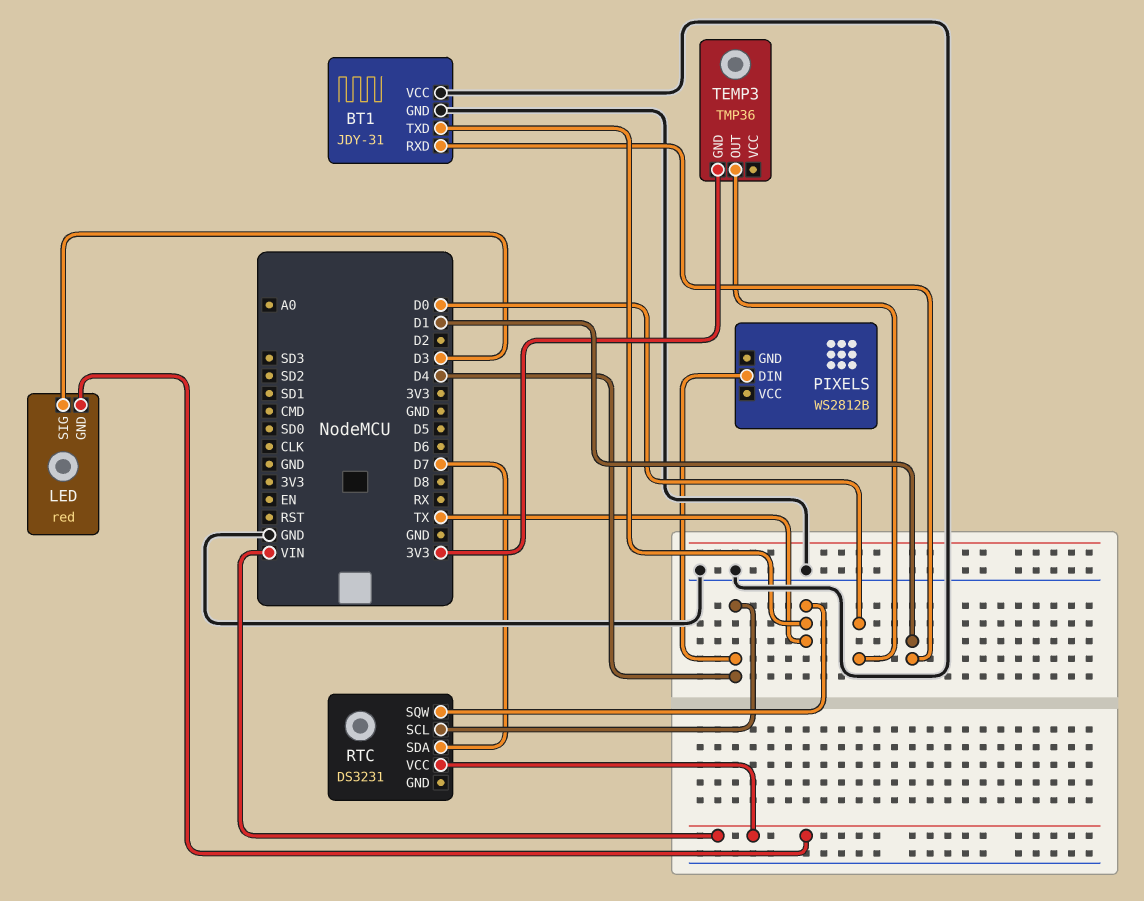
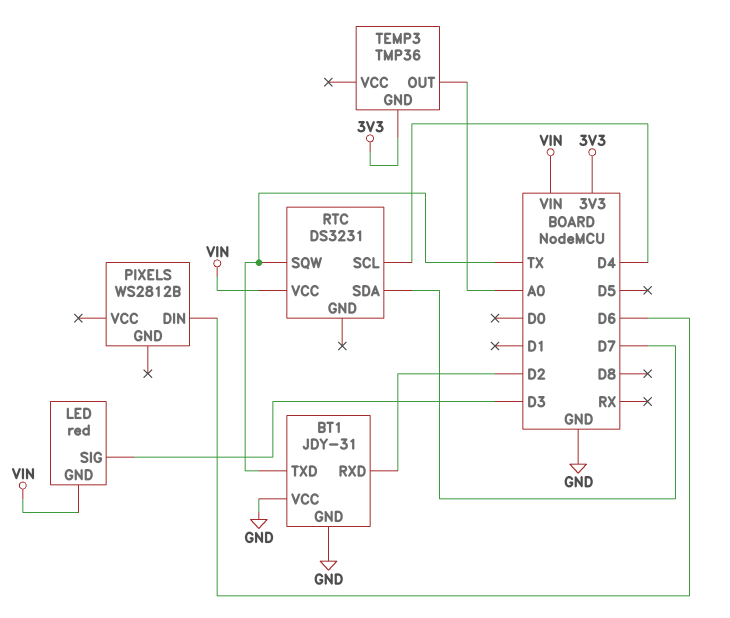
BT1 pin RXD: D1 -> D2
PIXELS pin DIN: D4 -> D6
TEMP3 pin OUT: D0 -> A0

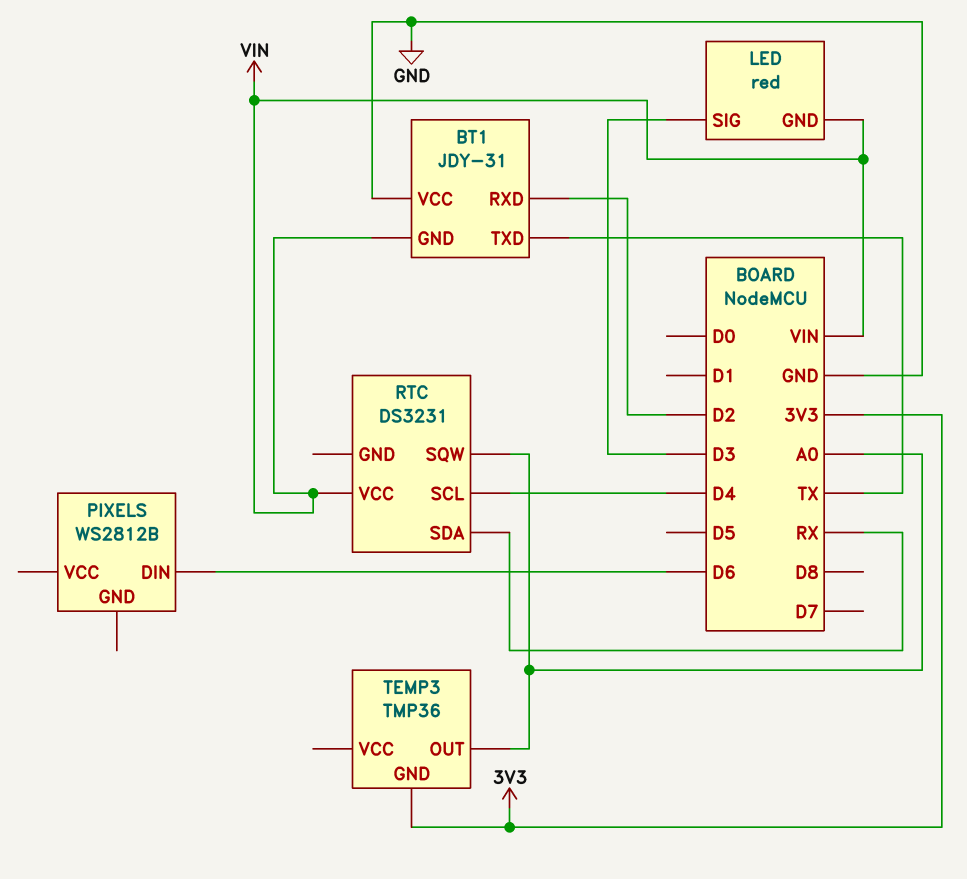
BT1 pin GND: GND -> VIN
RTC pin SDA: D7 -> RX
RTC pin SQW: TX -> A0

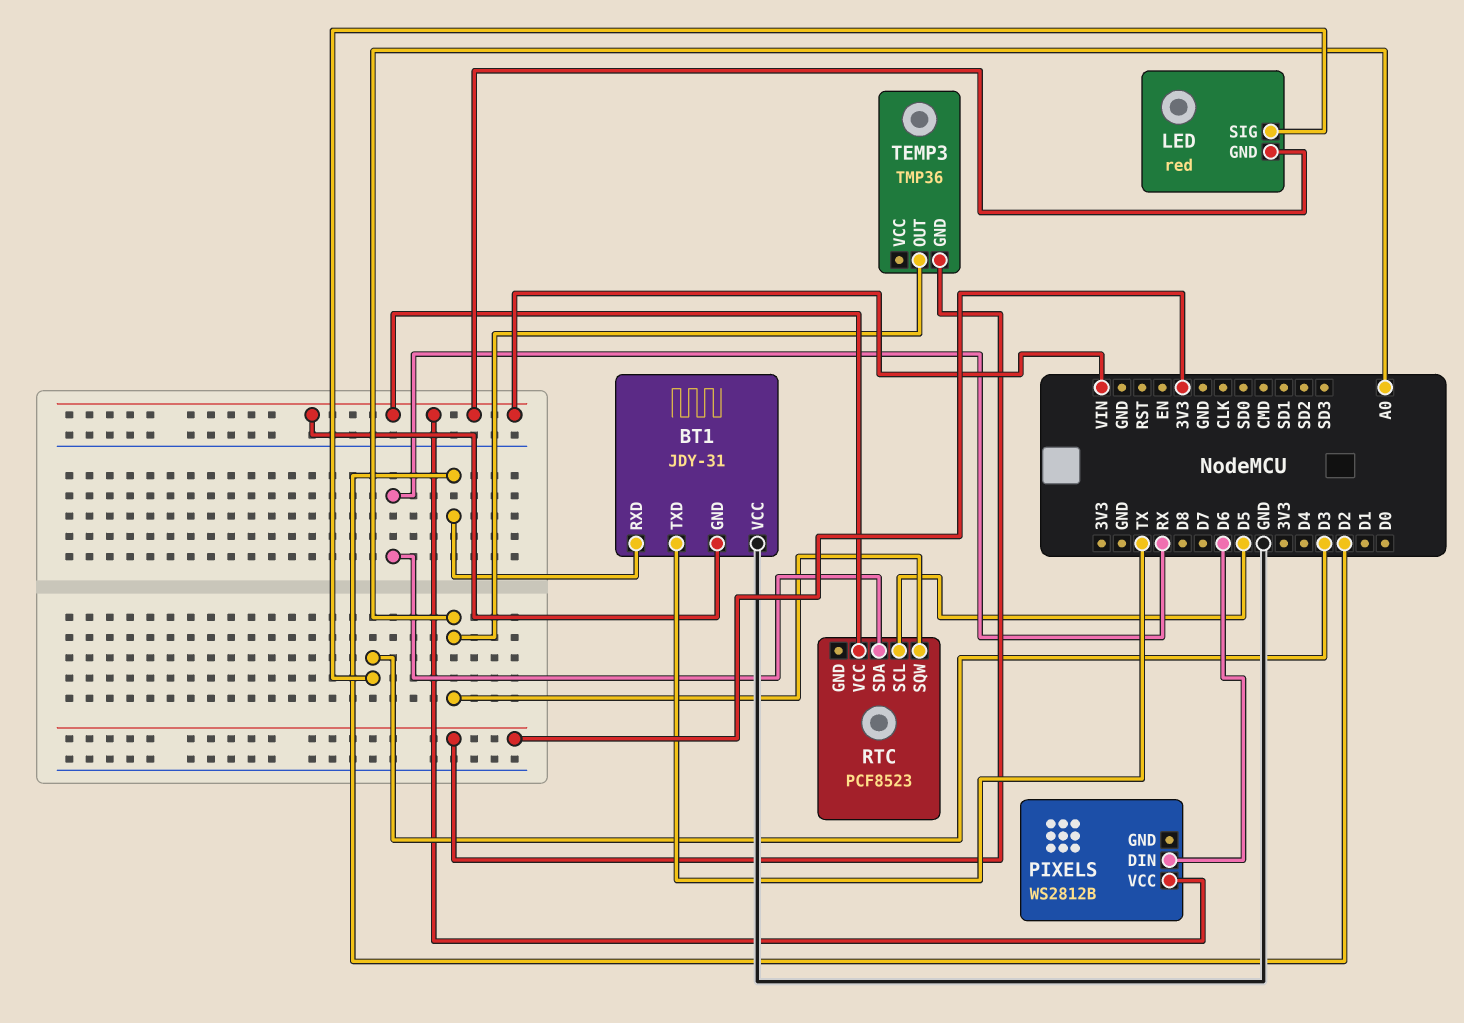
PIXELS pin VCC: none -> VIN
RTC: DS3231 -> PCF8523
RTC pin SCL: D4 -> D5

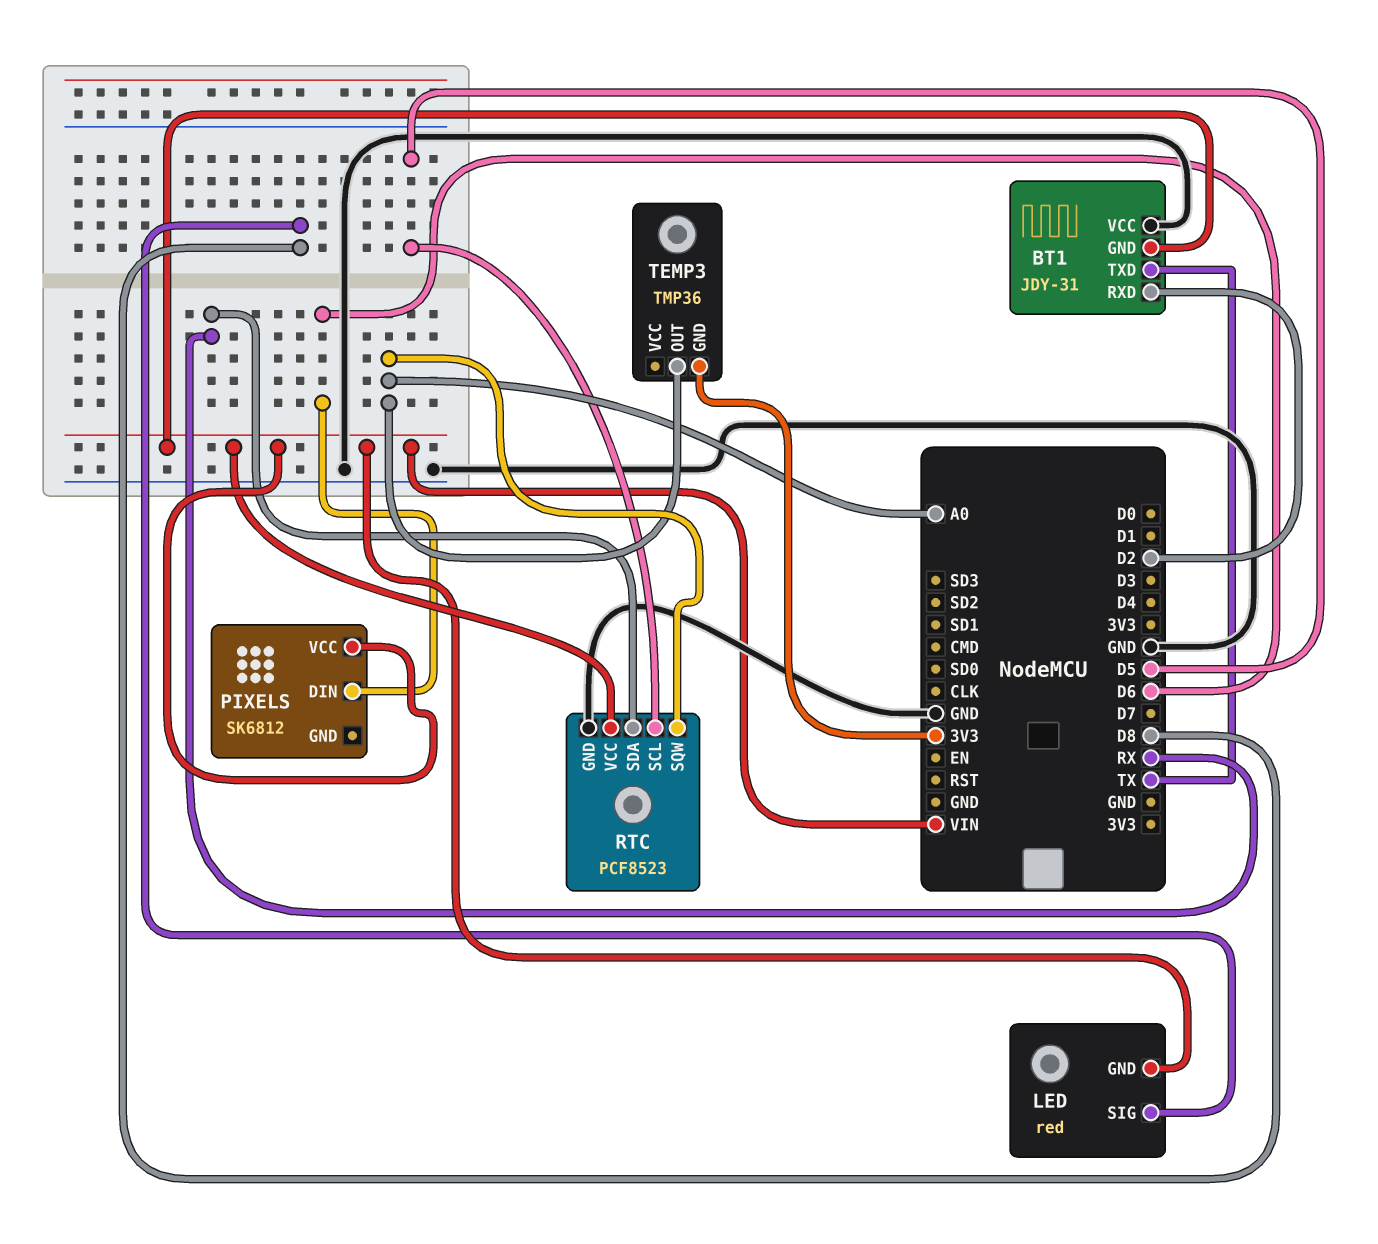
LED pin SIG: D3 -> D8
PIXELS: WS2812B -> SK6812
RTC pin GND: none -> GND

